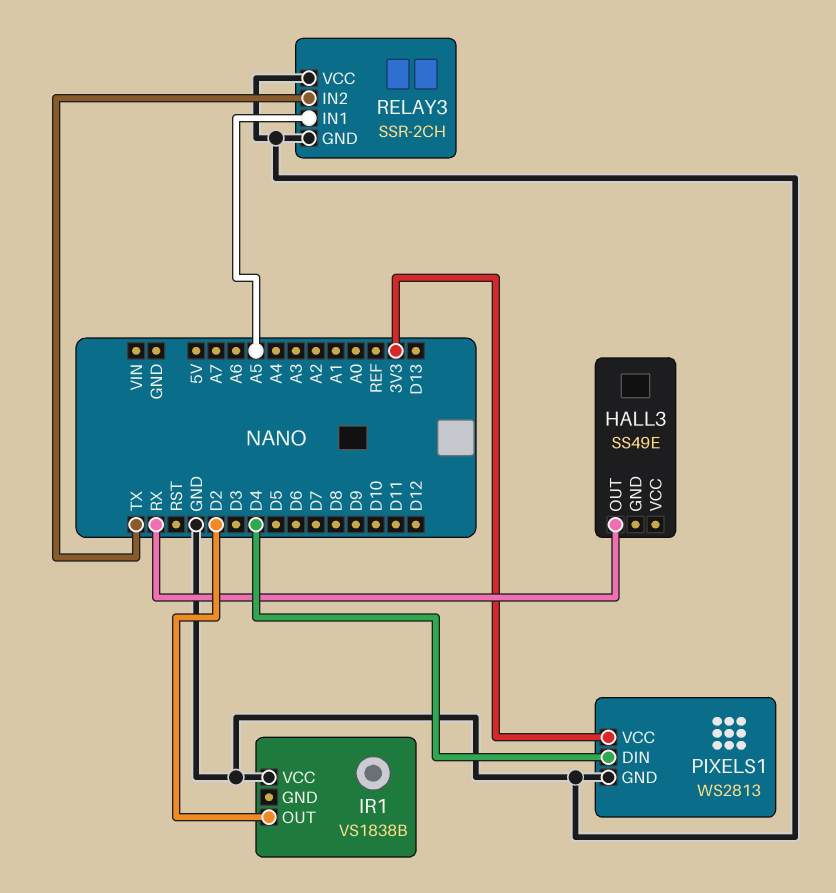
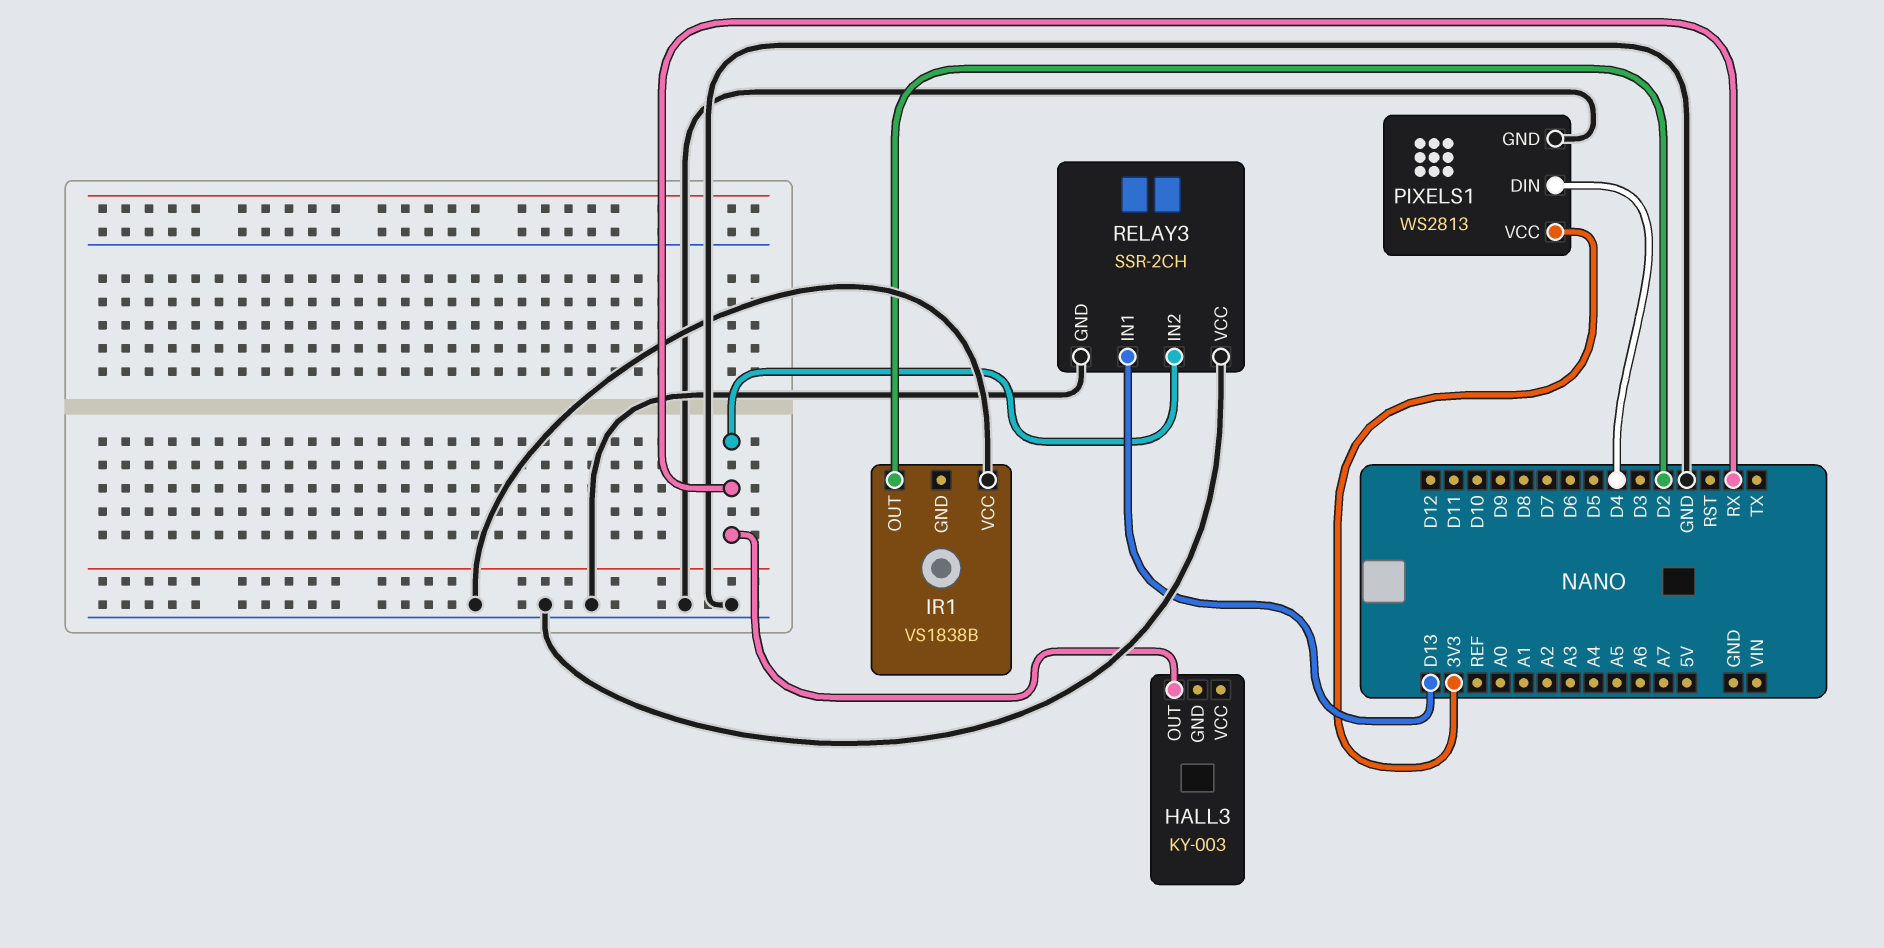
HALL3: SS49E -> KY-003
RELAY3 pin IN1: A5 -> D13
RELAY3 pin IN2: TX -> RX

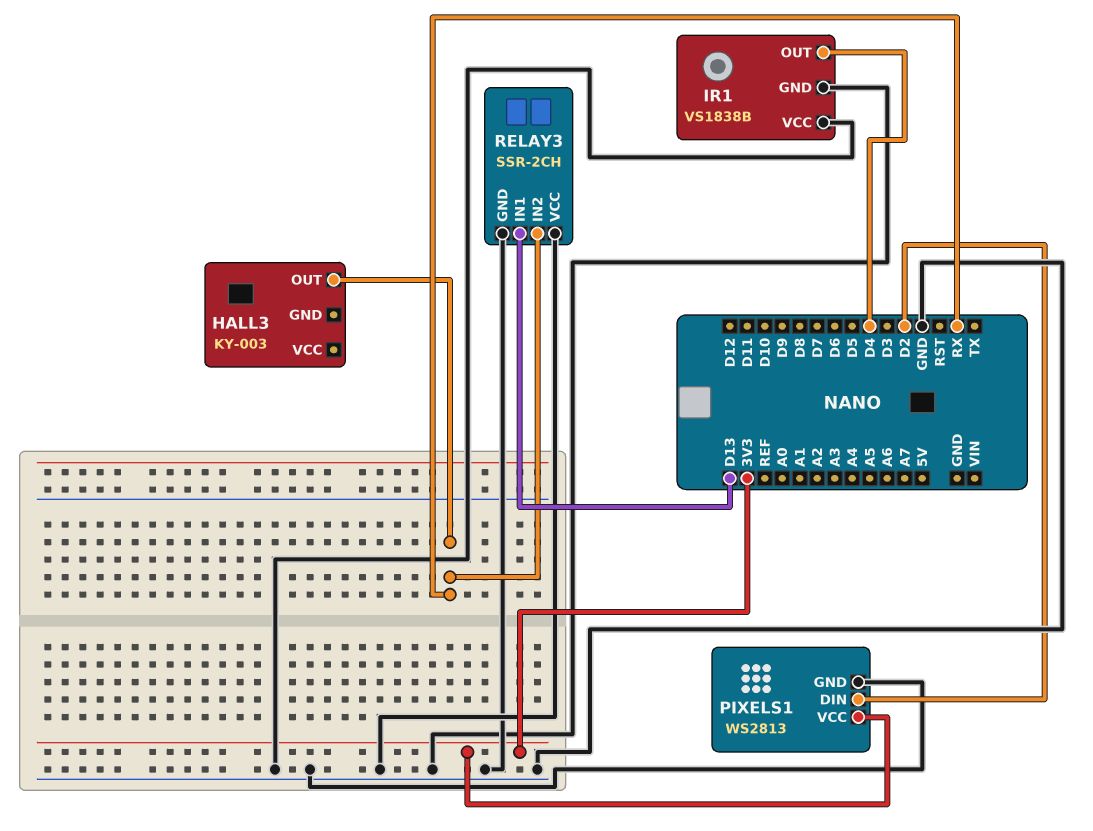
IR1 pin GND: none -> GND
IR1 pin OUT: D2 -> D4
PIXELS1 pin DIN: D4 -> D2

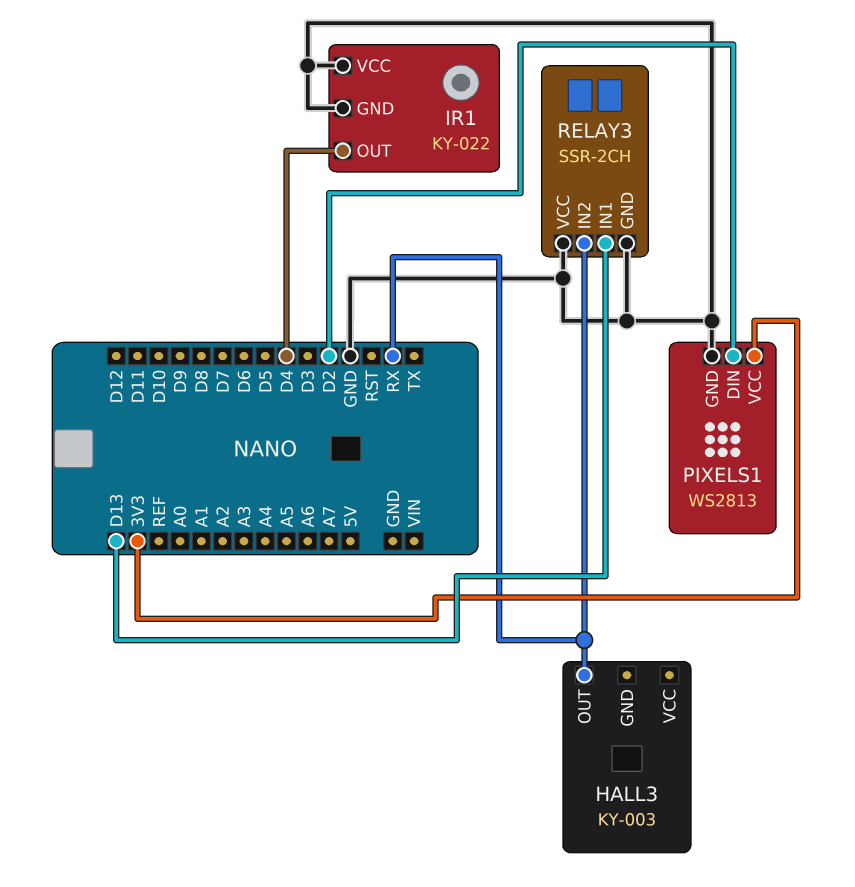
IR1: VS1838B -> KY-022

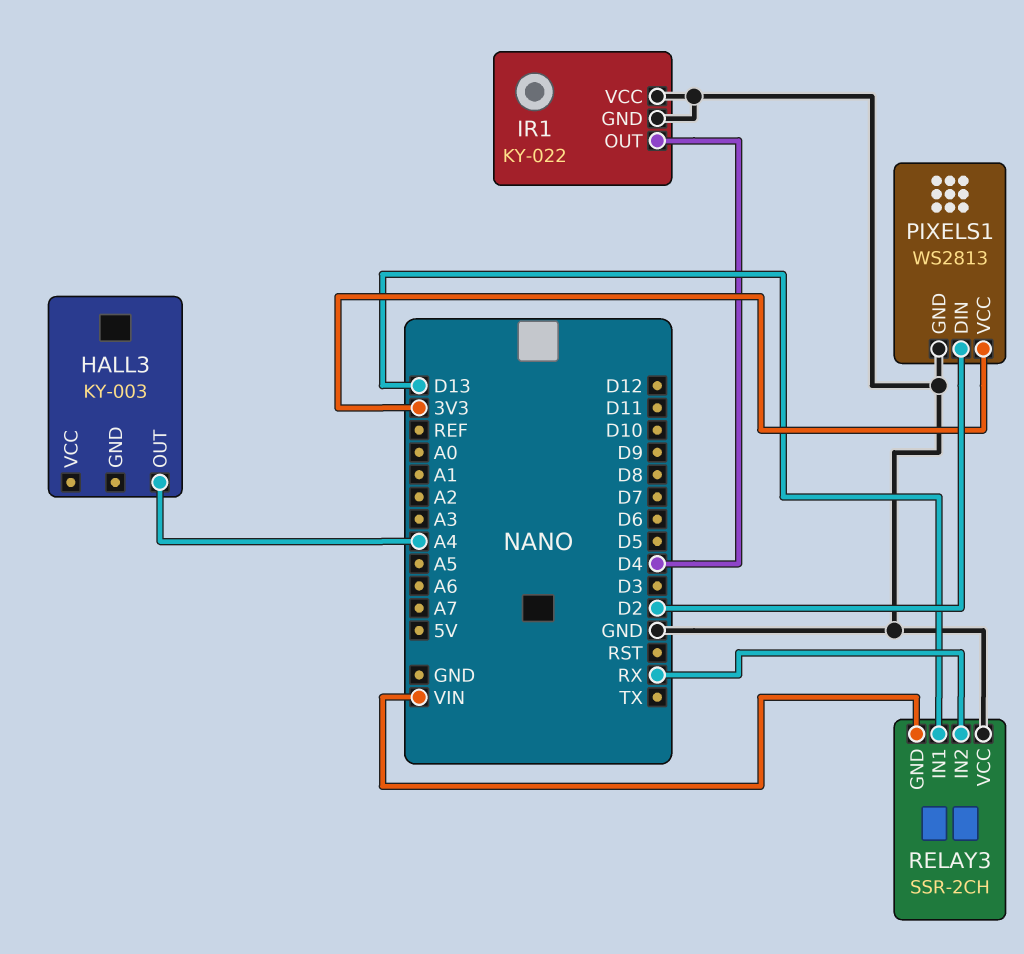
HALL3 pin OUT: RX -> A4
RELAY3 pin GND: GND -> VIN

